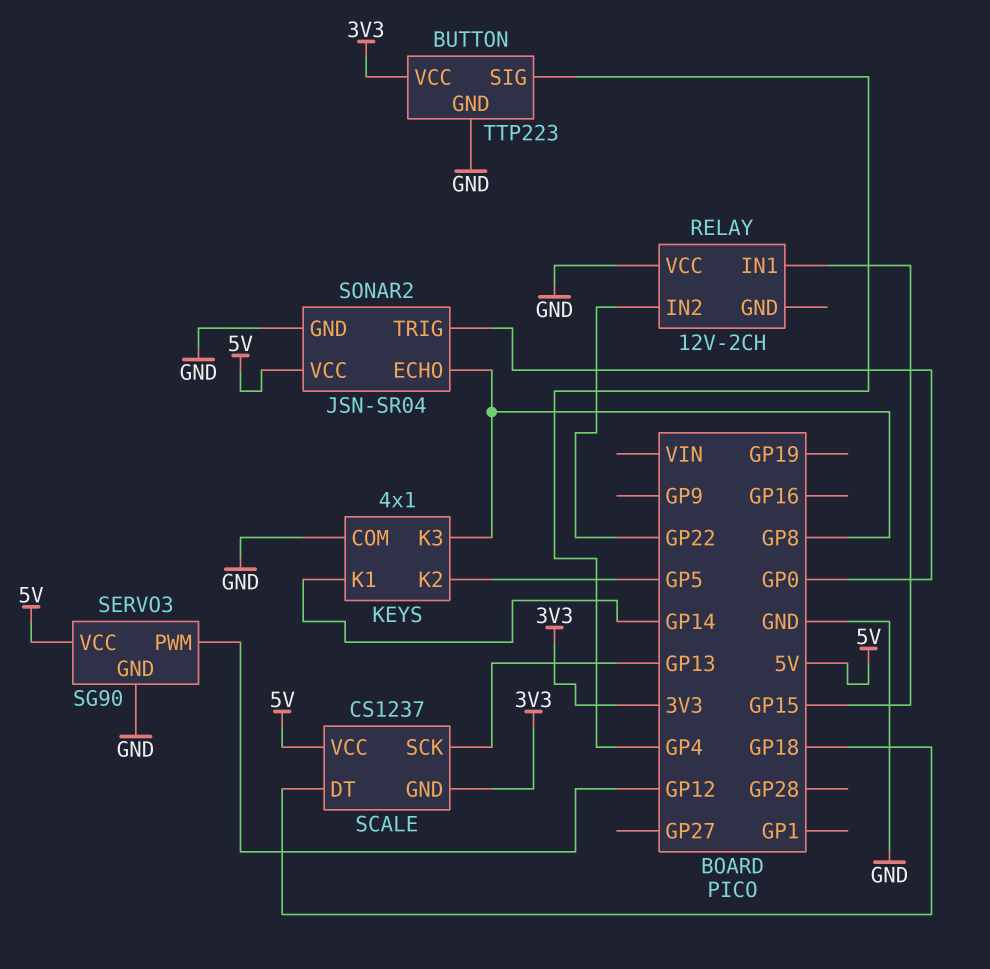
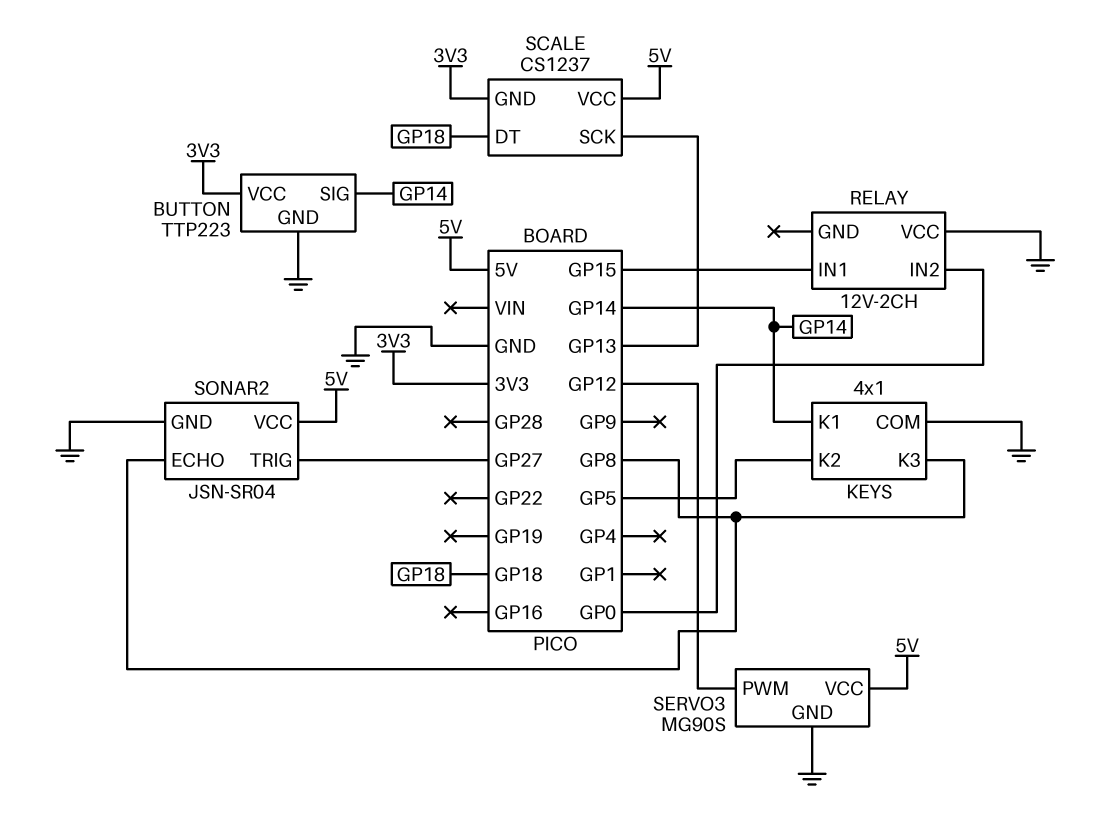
BUTTON pin SIG: GP4 -> GP14
RELAY pin IN2: GP22 -> GP0
SERVO3: SG90 -> MG90S
SONAR2 pin TRIG: GP0 -> GP27

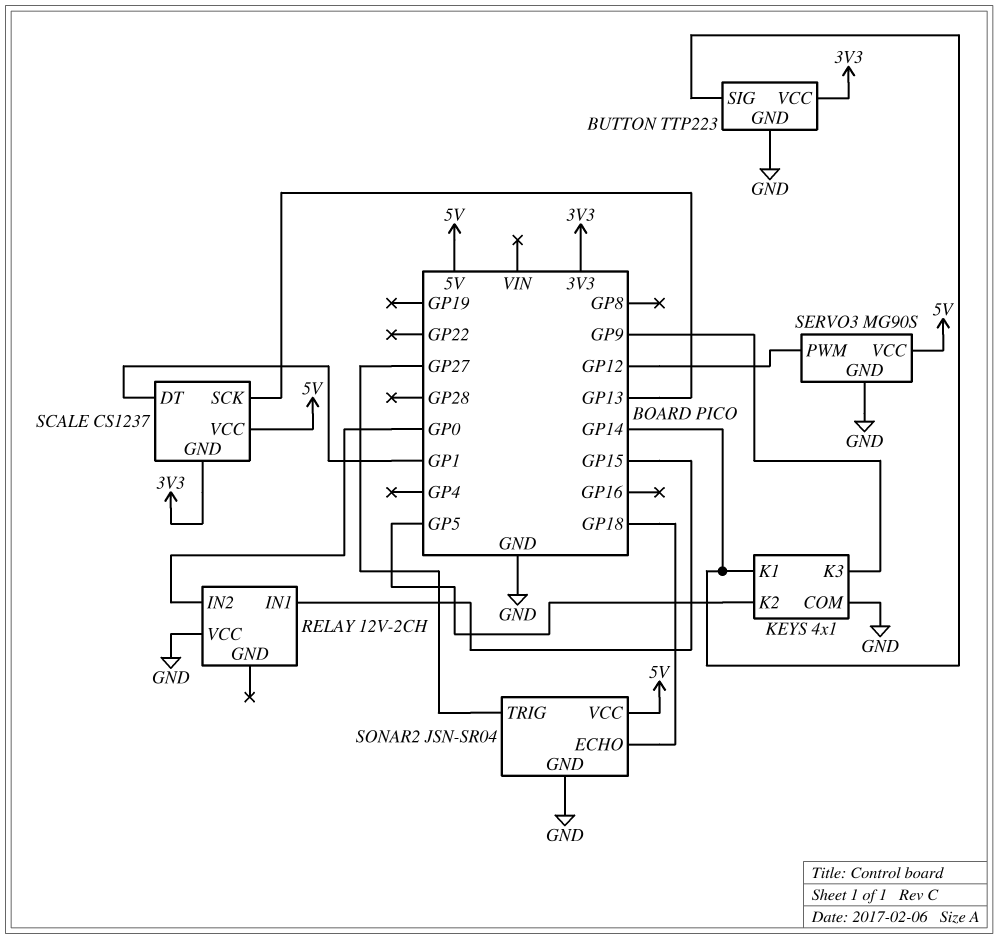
KEYS pin K3: GP8 -> GP9
SCALE pin DT: GP18 -> GP1
SONAR2 pin ECHO: GP8 -> GP18

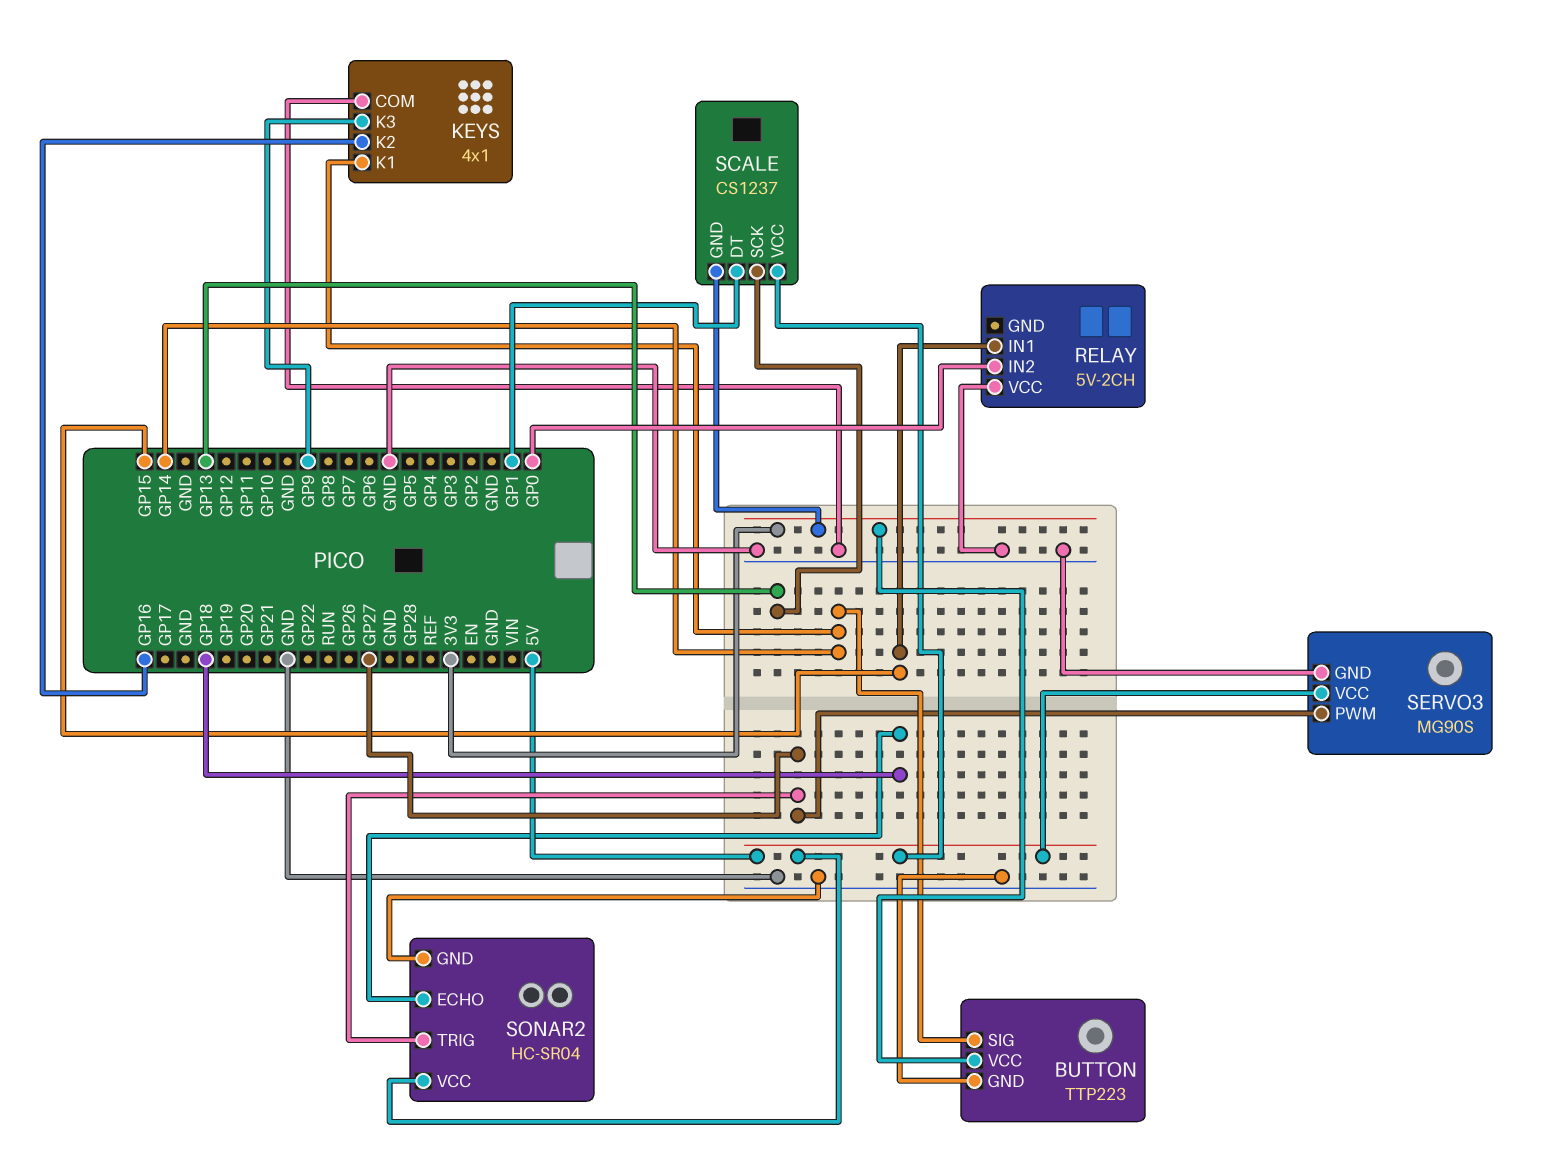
KEYS pin K2: GP5 -> GP16
RELAY: 12V-2CH -> 5V-2CH
SERVO3 pin PWM: GP12 -> GP27
SONAR2: JSN-SR04 -> HC-SR04

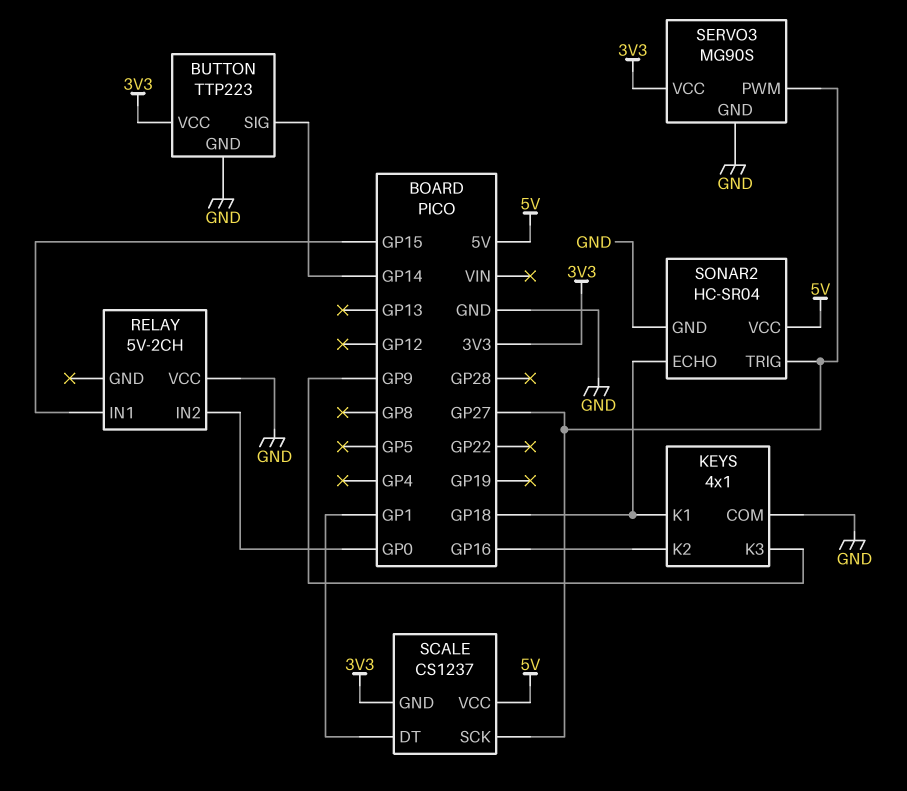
KEYS pin K1: GP14 -> GP18
SCALE pin SCK: GP13 -> GP27
SERVO3 pin VCC: 5V -> 3V3

